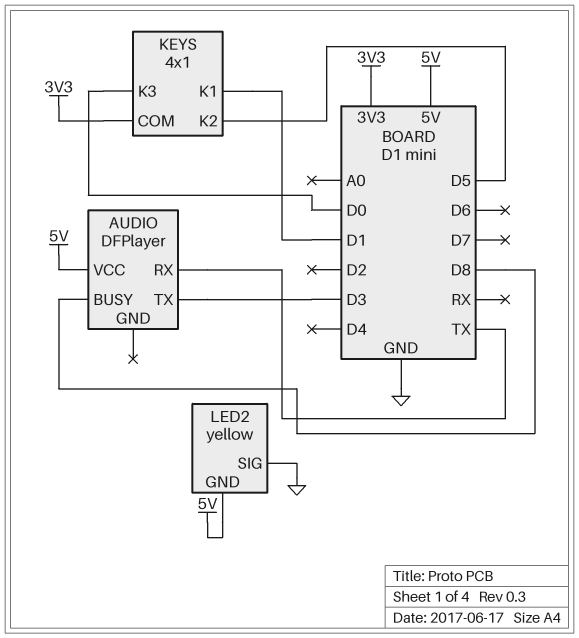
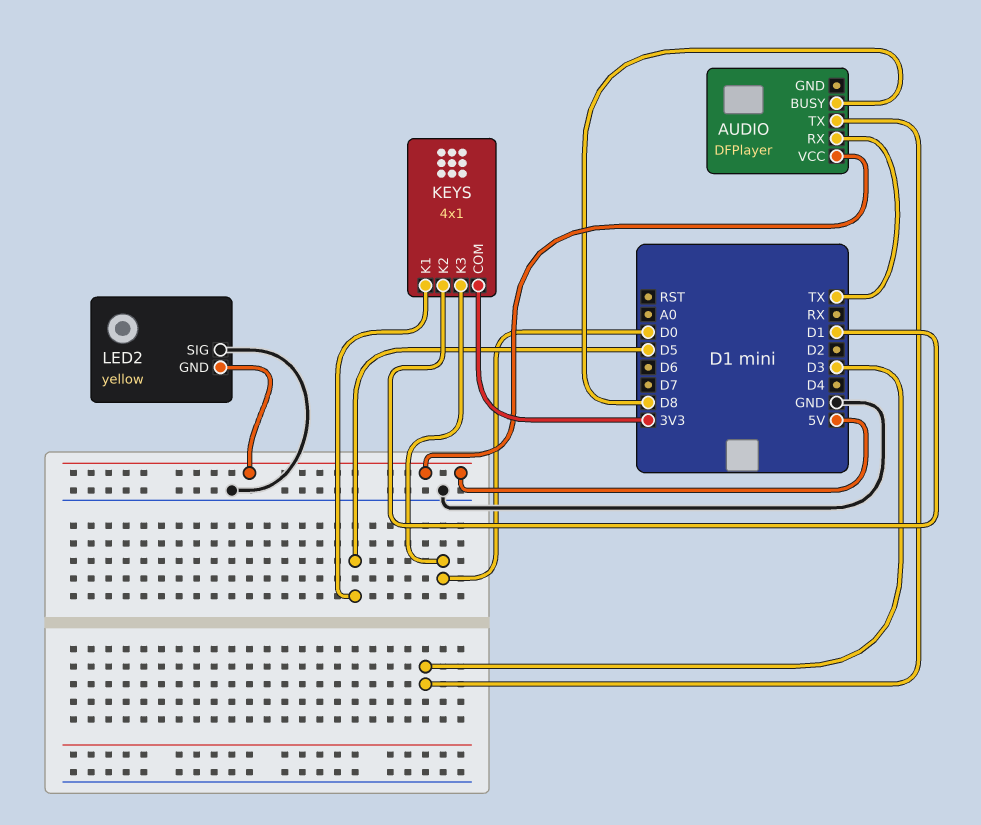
KEYS pin K1: D1 -> D5
KEYS pin K2: D5 -> D1

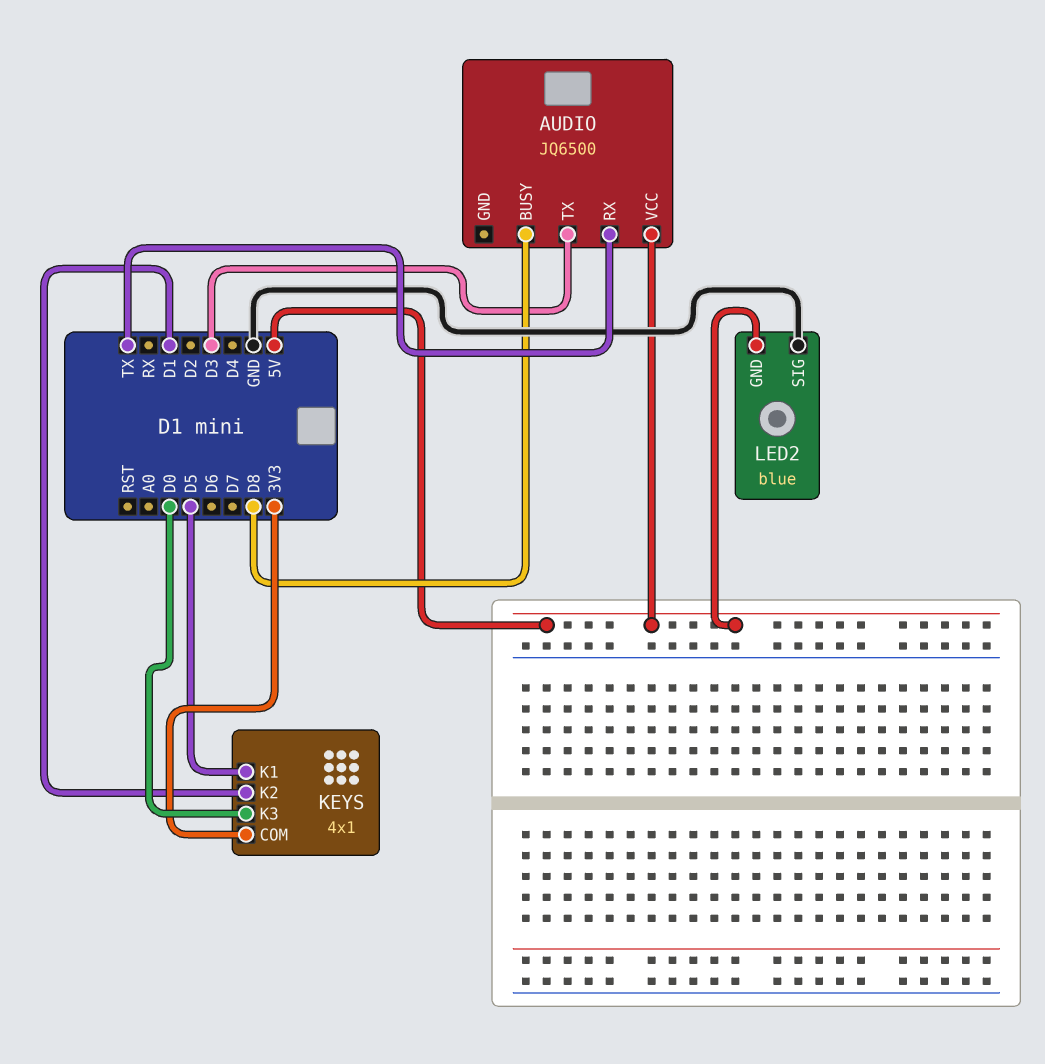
AUDIO: DFPlayer -> JQ6500
LED2: yellow -> blue

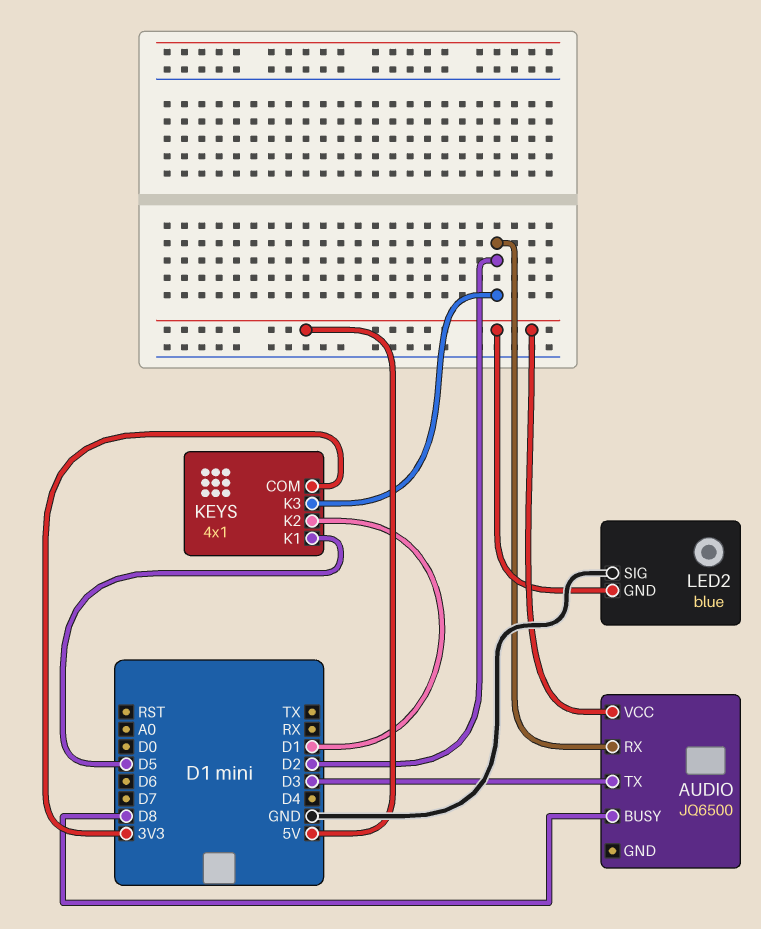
AUDIO pin RX: TX -> D2
KEYS pin K3: D0 -> D2

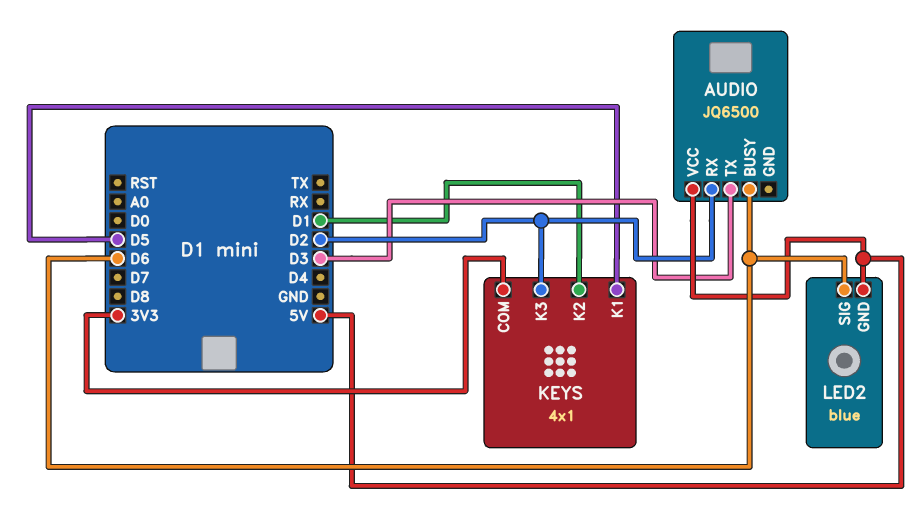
AUDIO pin BUSY: D8 -> D6
LED2 pin SIG: GND -> D6

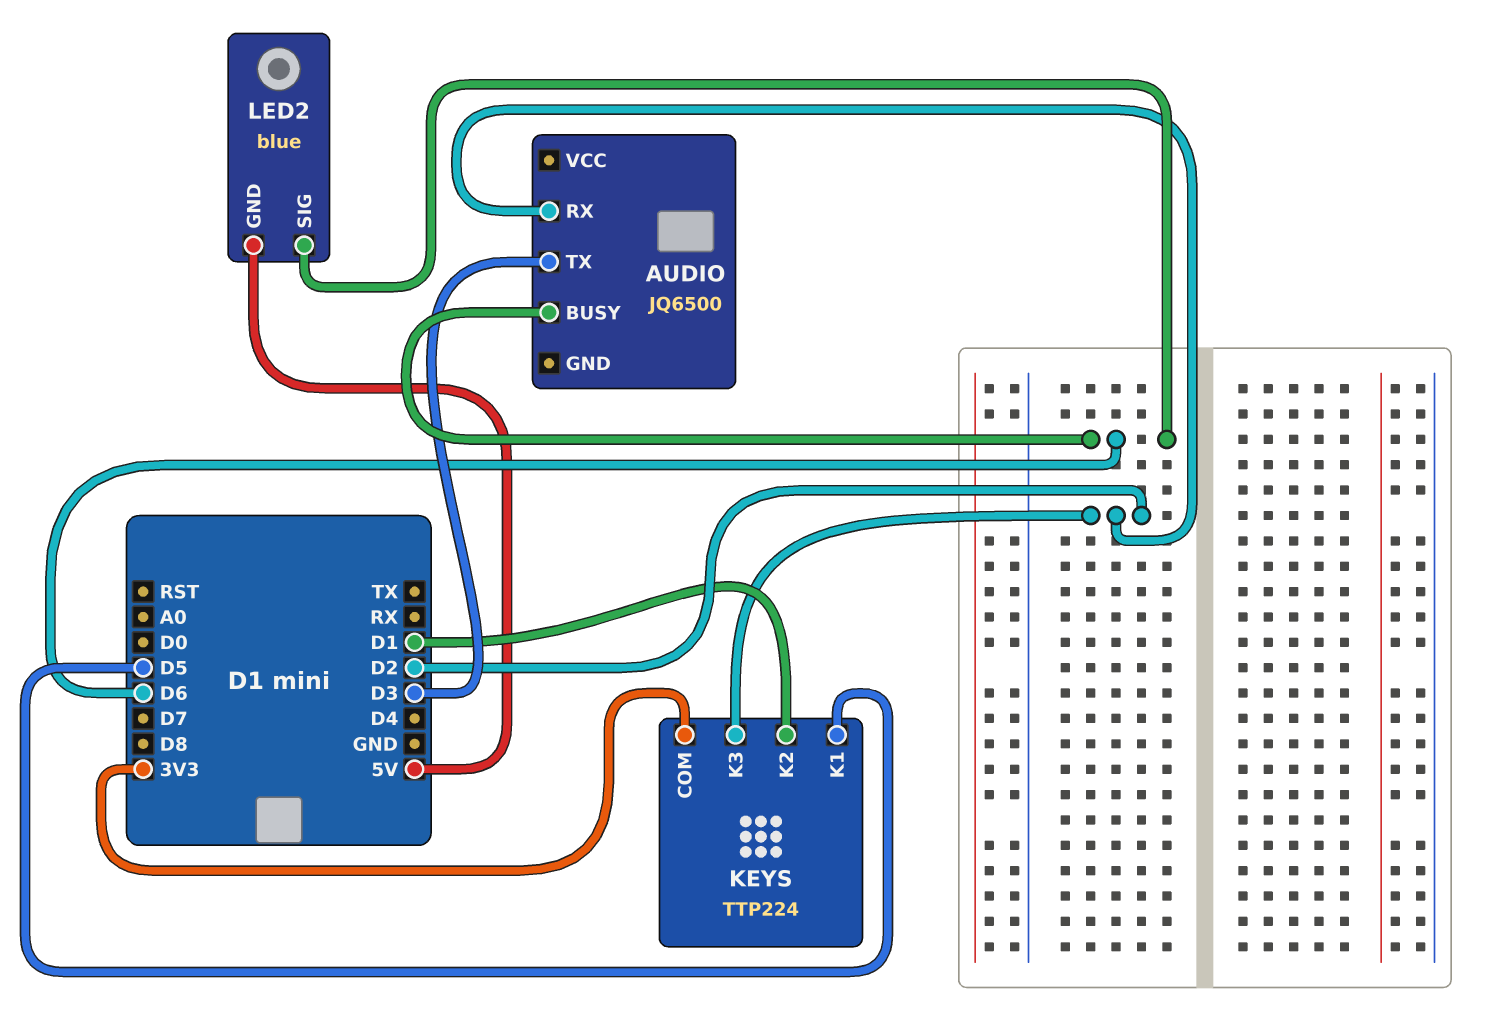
AUDIO pin VCC: 5V -> none
KEYS: 4x1 -> TTP224

